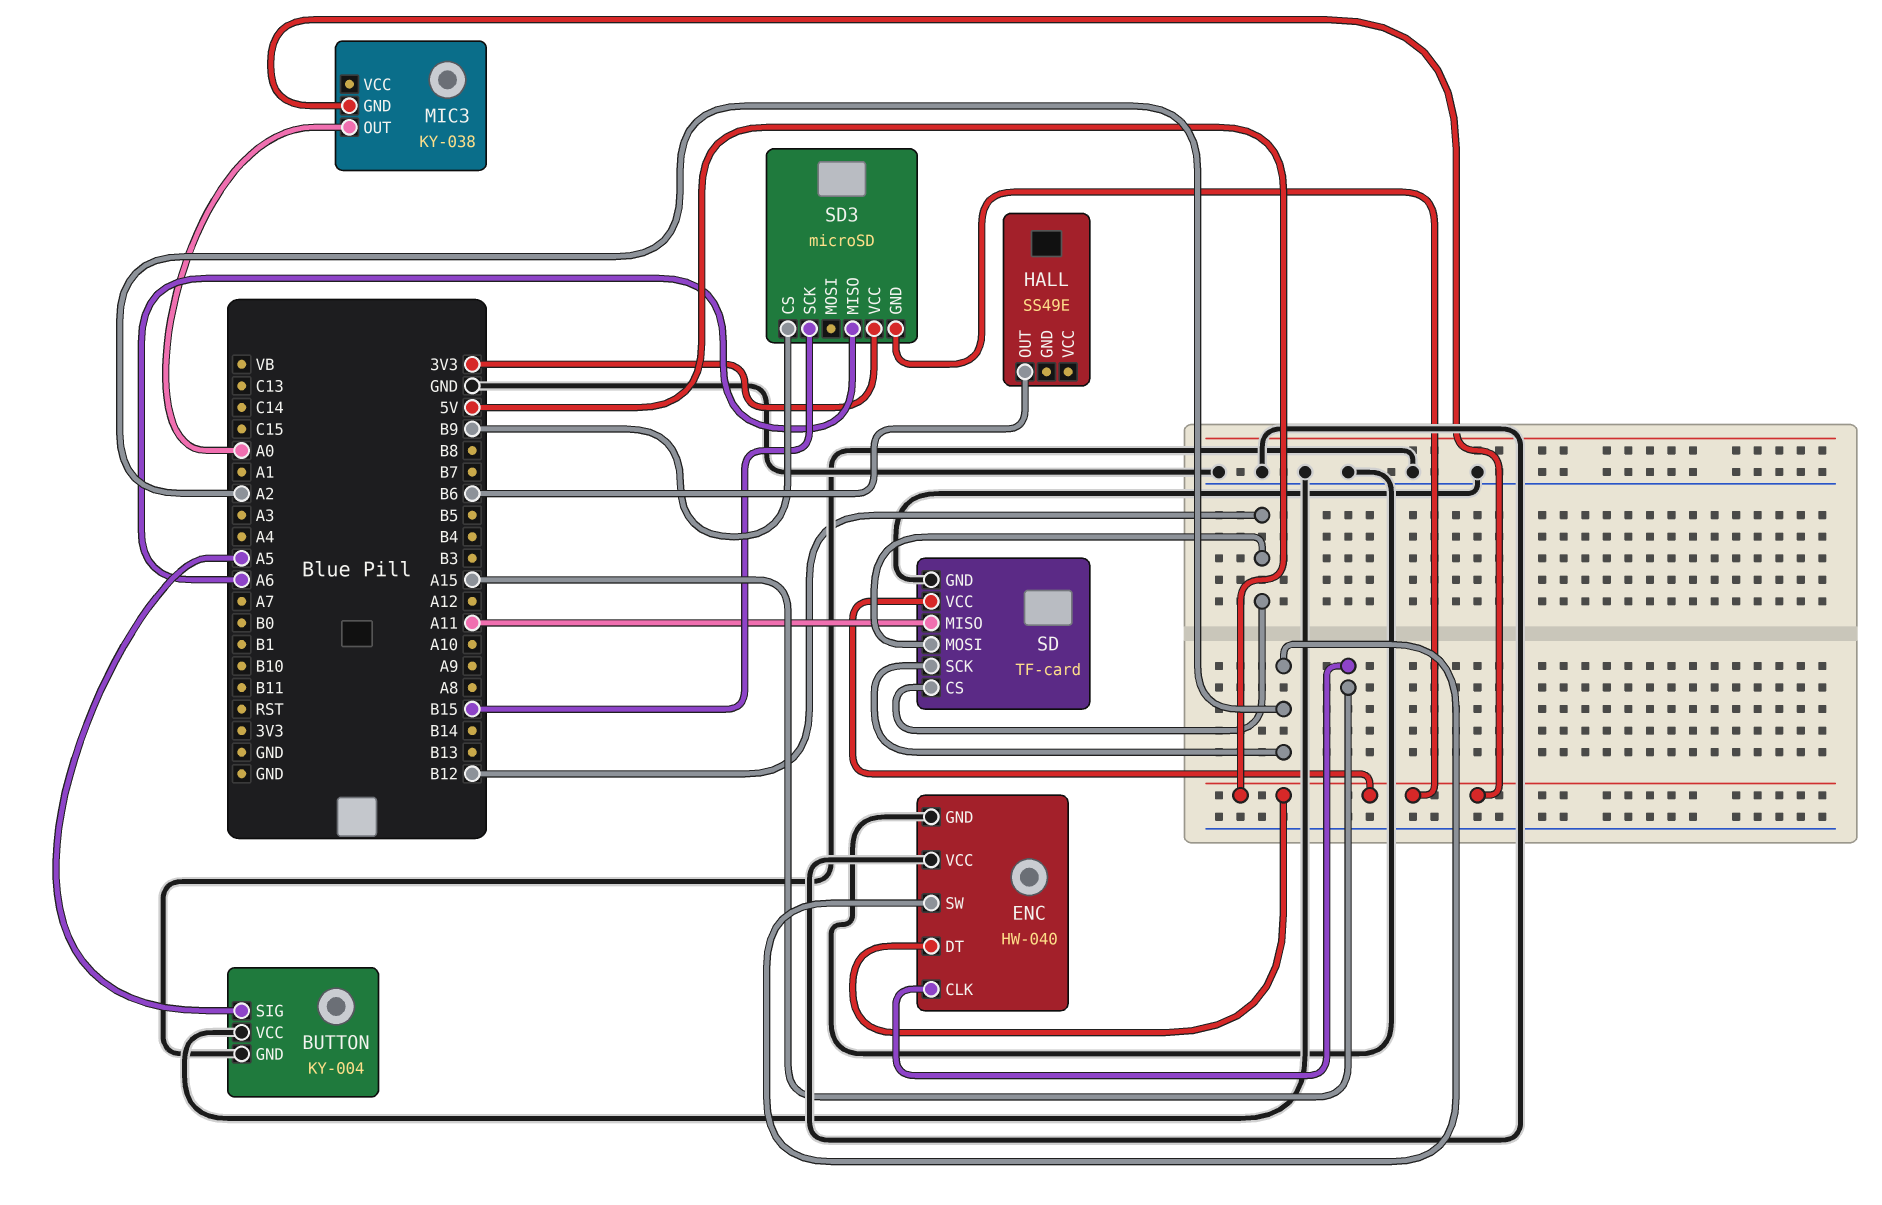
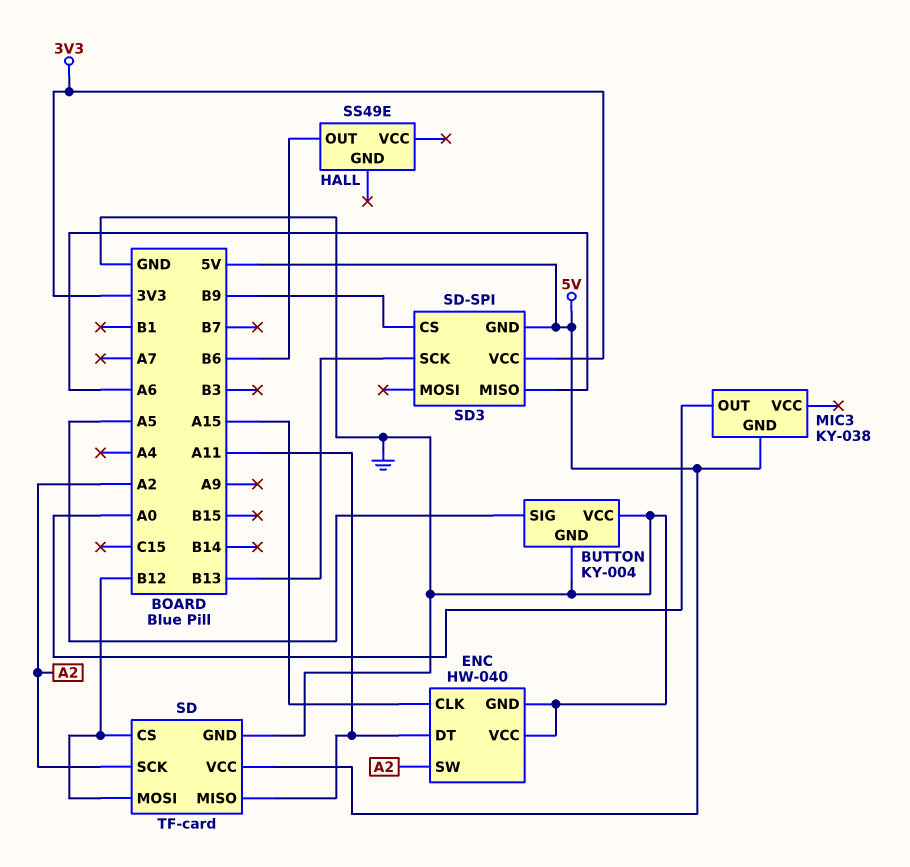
ENC pin DT: 5V -> A11
SD3: microSD -> SD-SPI
SD3 pin SCK: B15 -> B13

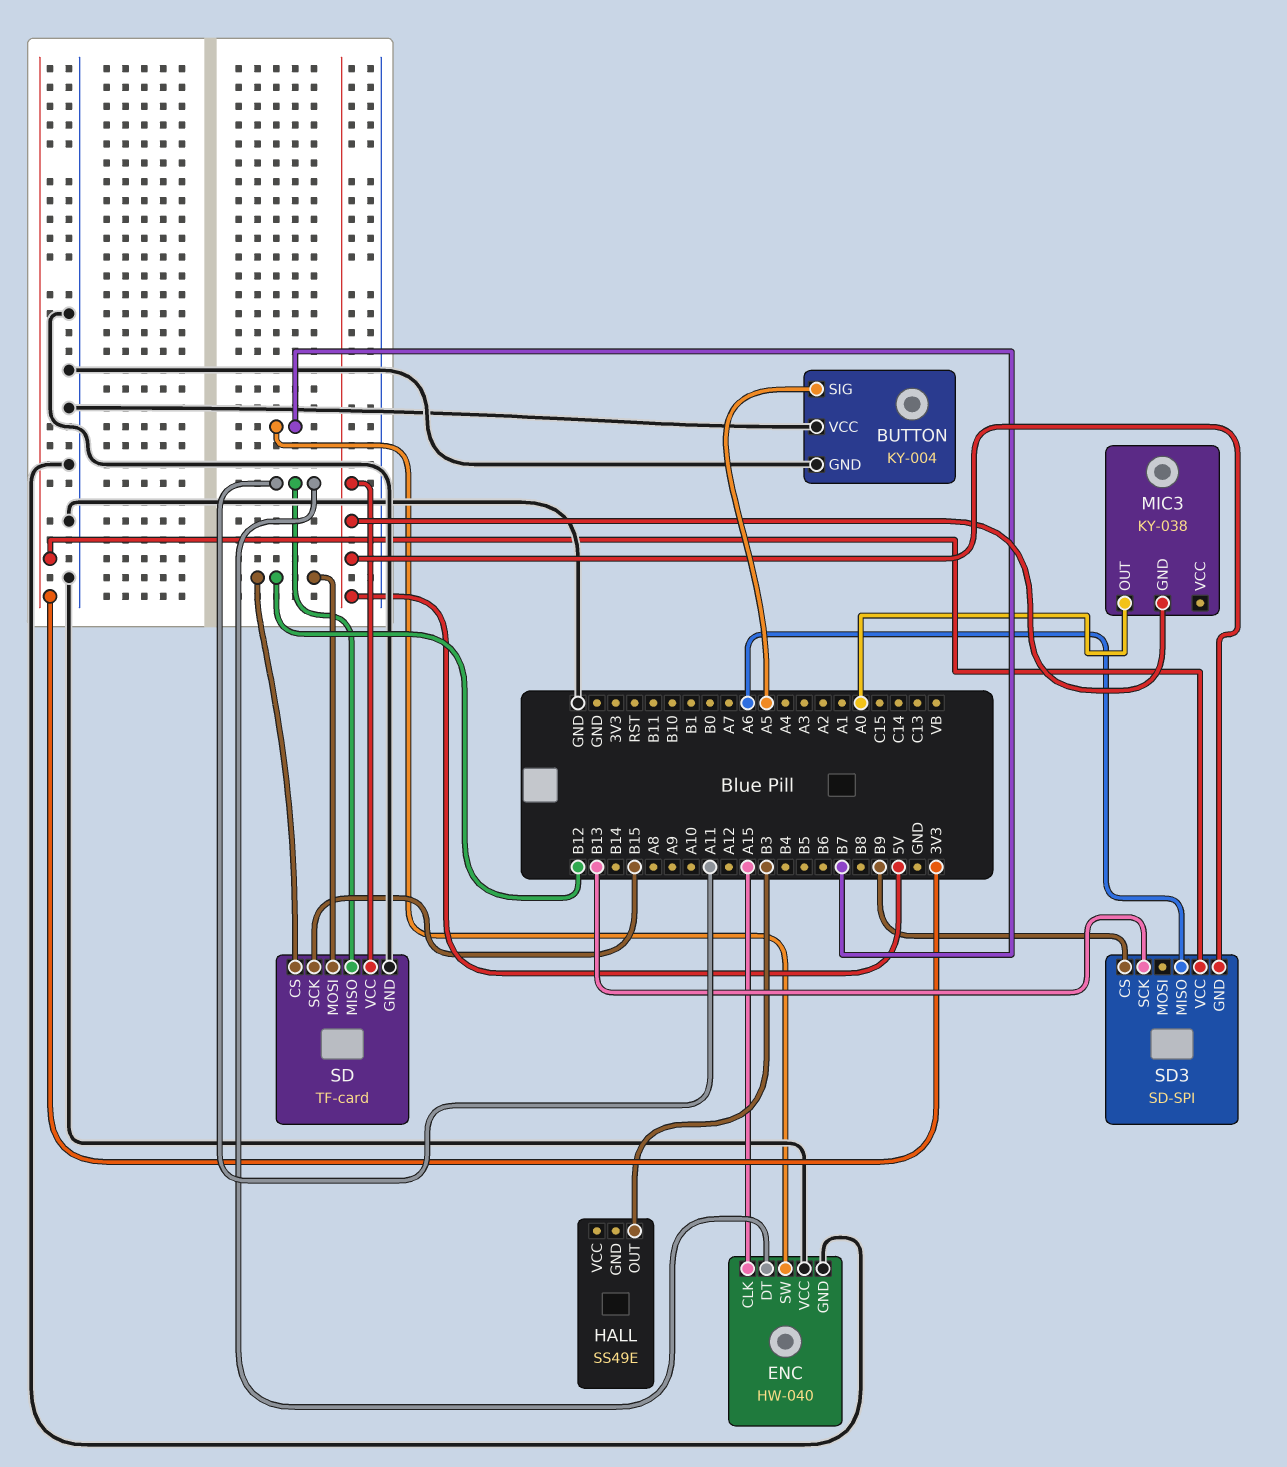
ENC pin SW: A2 -> B7
HALL pin OUT: B6 -> B3
SD pin SCK: A2 -> B15

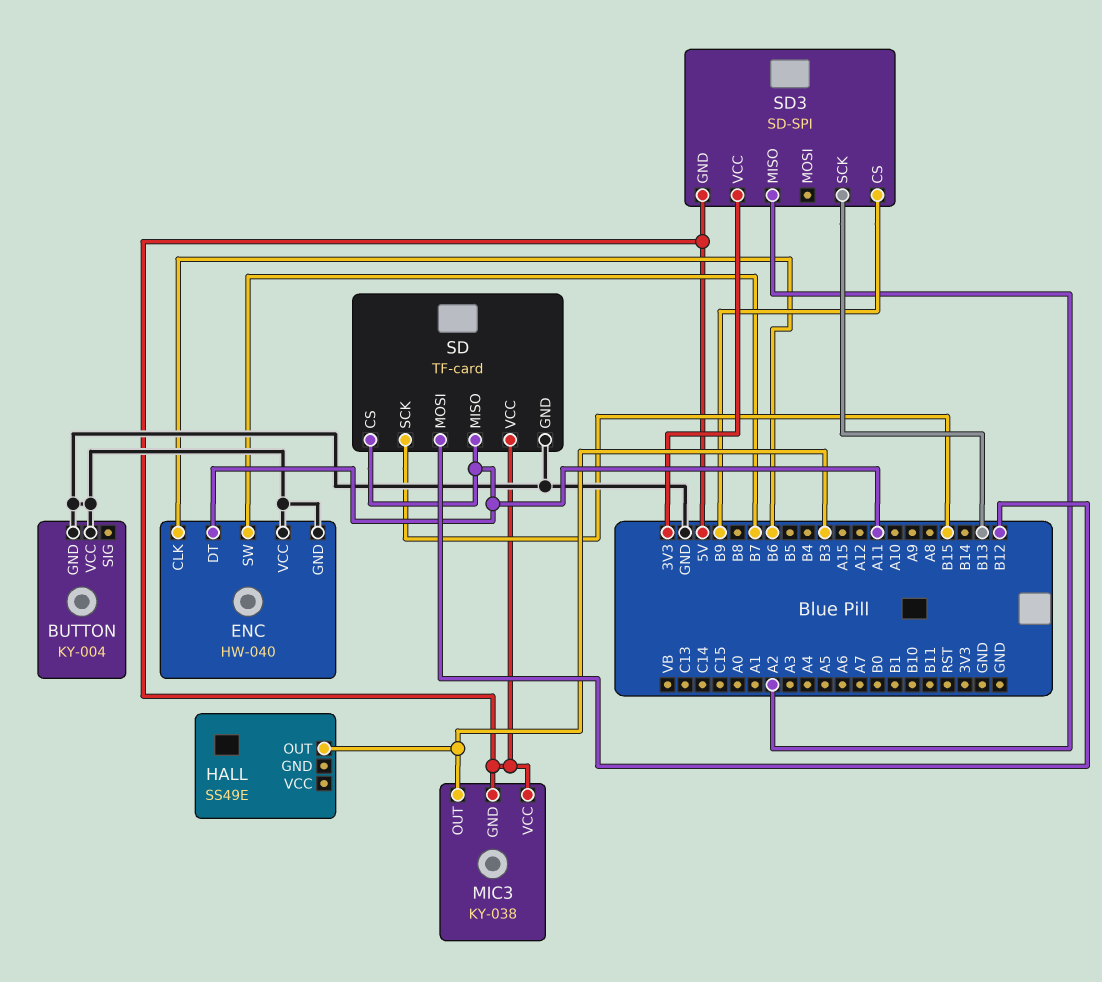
BUTTON pin SIG: A5 -> none
ENC pin CLK: A15 -> B6
MIC3 pin OUT: A0 -> B3
MIC3 pin VCC: none -> 5V
SD pin CS: B12 -> A11
SD3 pin MISO: A6 -> A2

